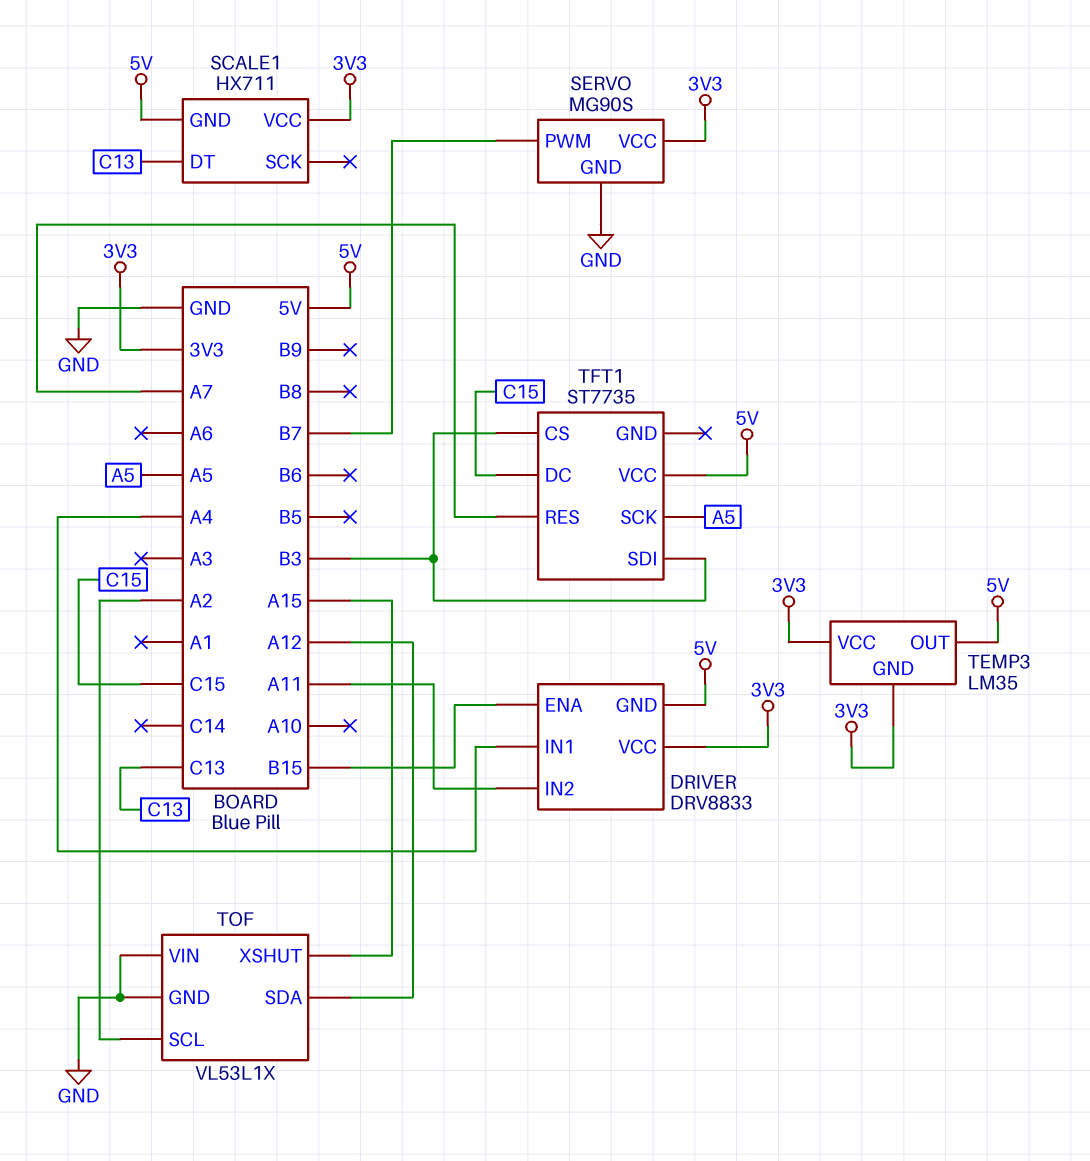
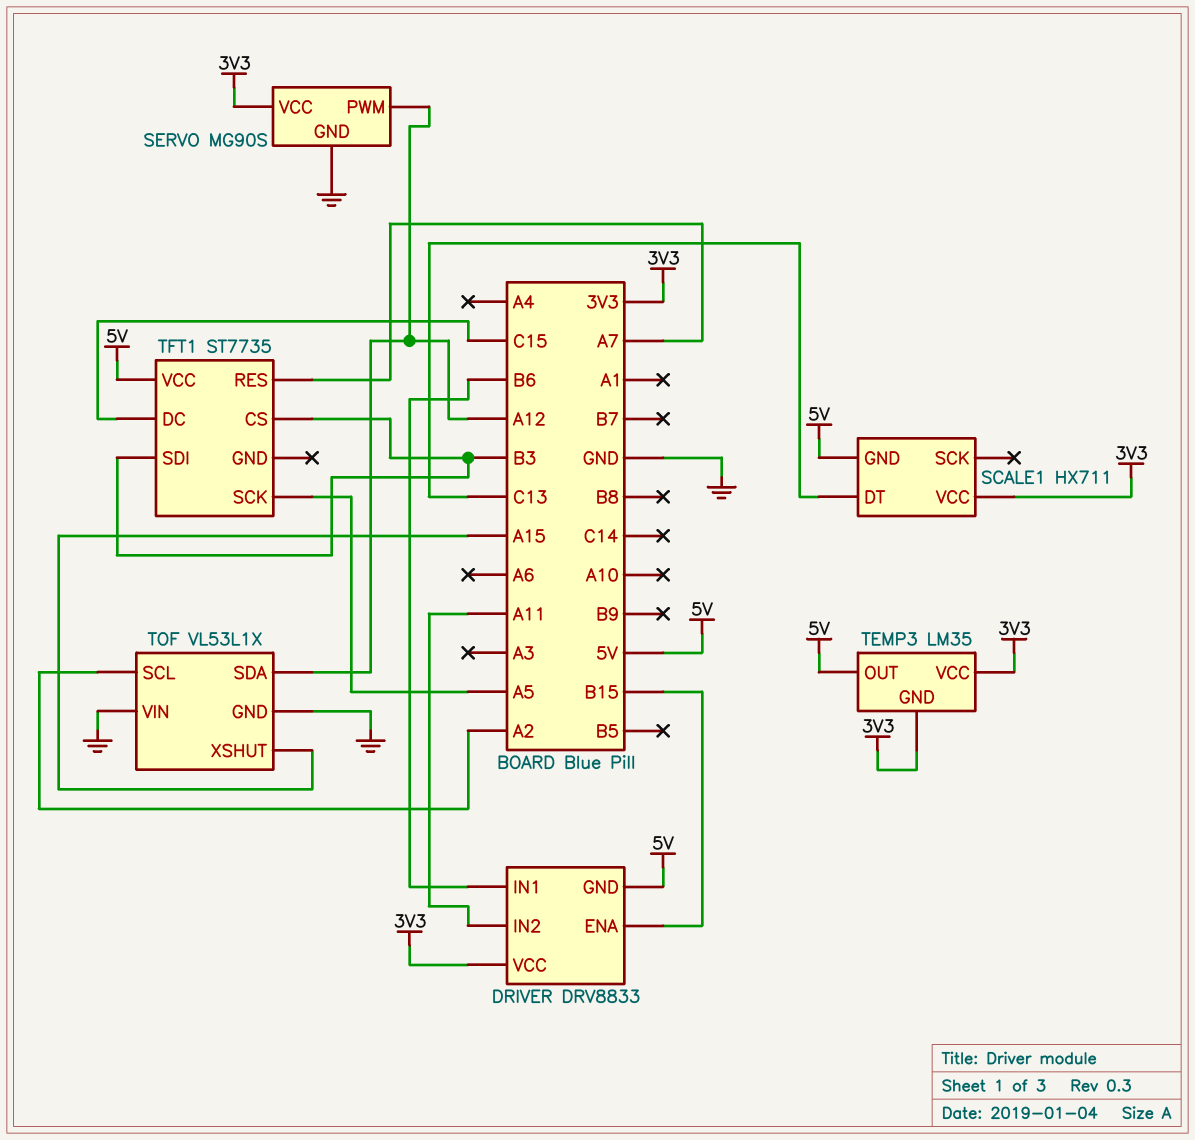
DRIVER pin IN1: A4 -> B6
SERVO pin PWM: B7 -> A12

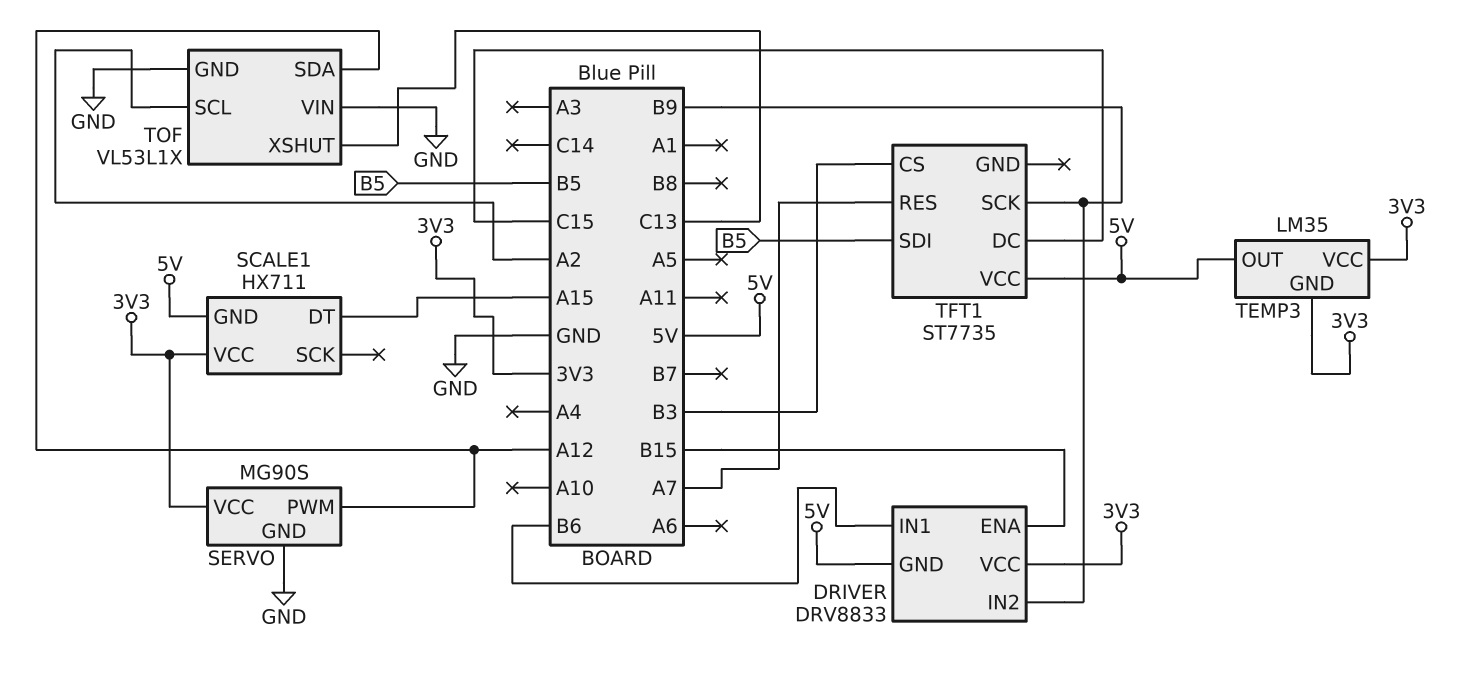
DRIVER pin IN2: A11 -> B9
SCALE1 pin DT: C13 -> A15
TFT1 pin SCK: A5 -> B9
TFT1 pin SDI: B3 -> B5
TOF pin XSHUT: A15 -> C13

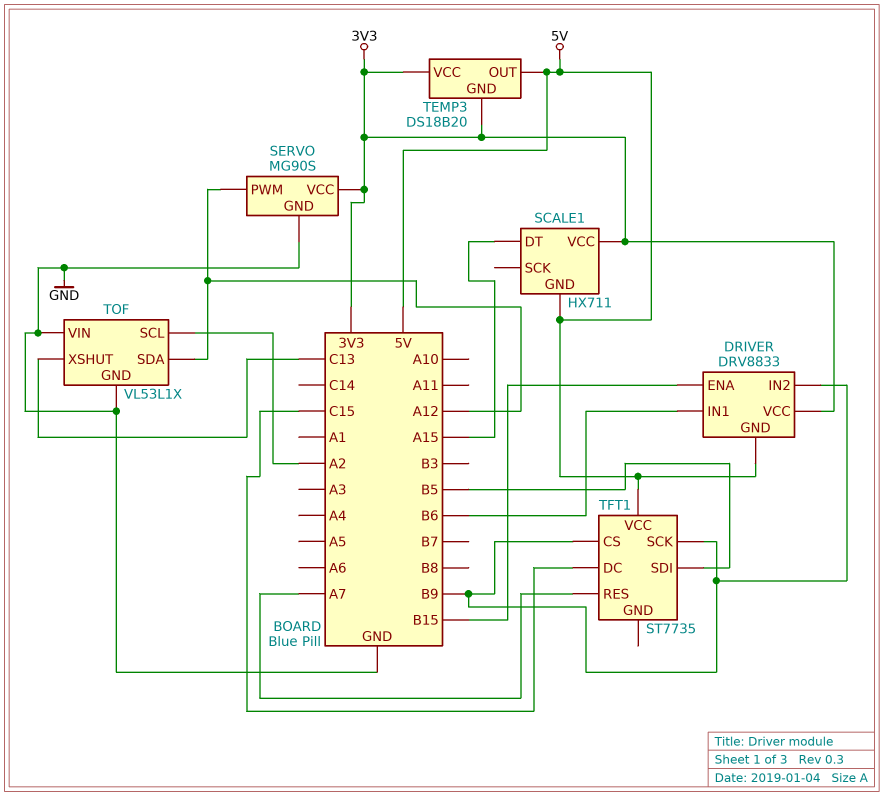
TEMP3: LM35 -> DS18B20
TFT1 pin CS: B3 -> B9

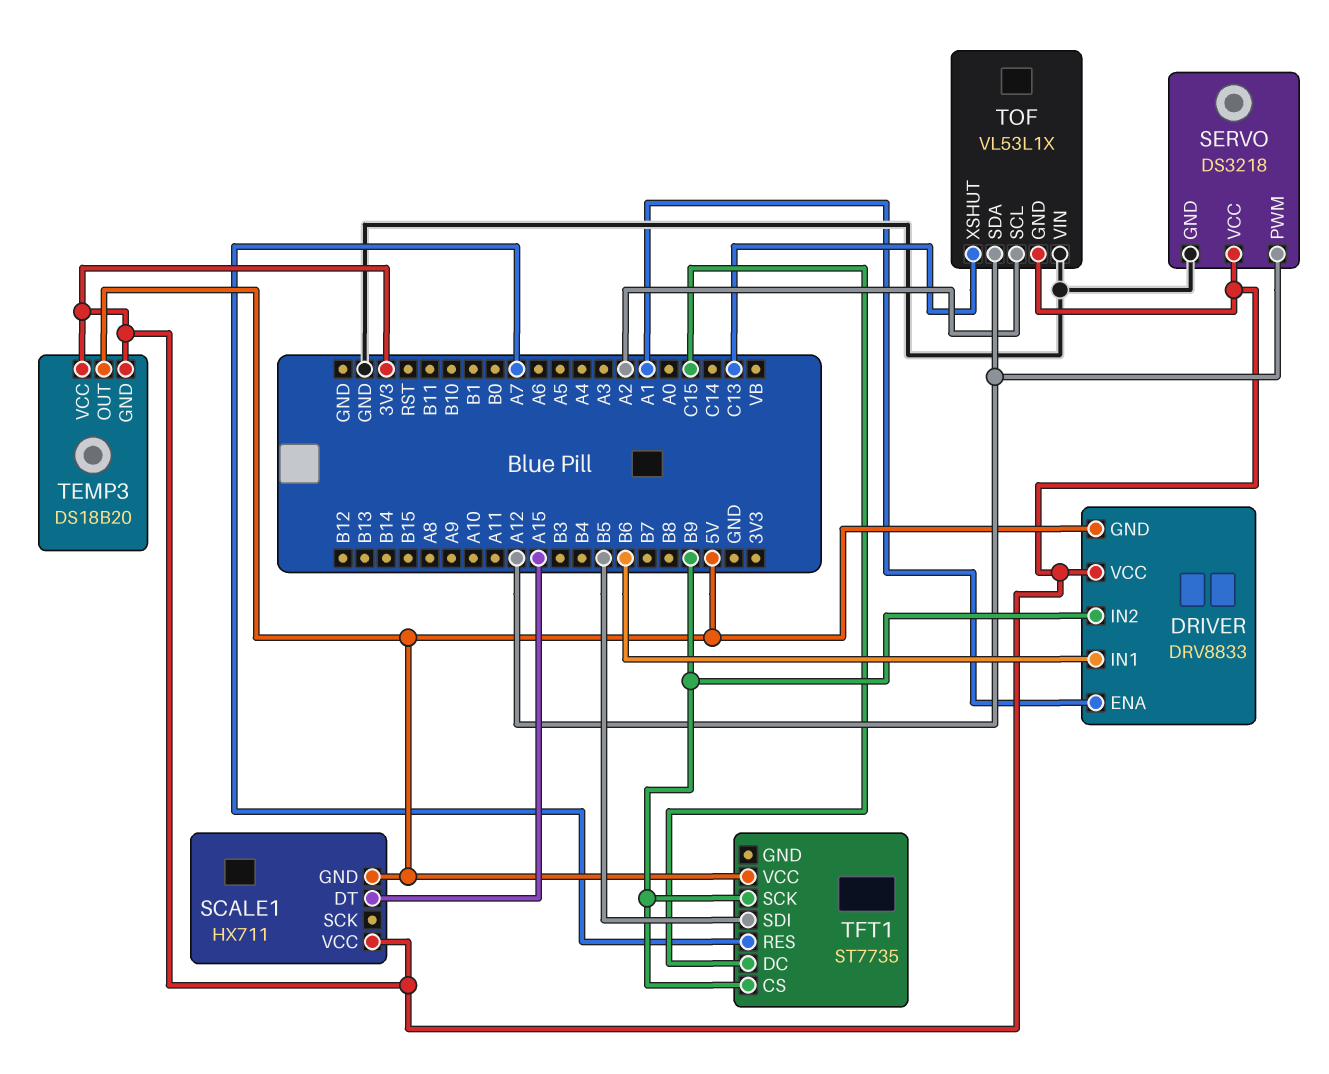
DRIVER pin ENA: B15 -> A1
SERVO: MG90S -> DS3218
TOF pin GND: GND -> 3V3

